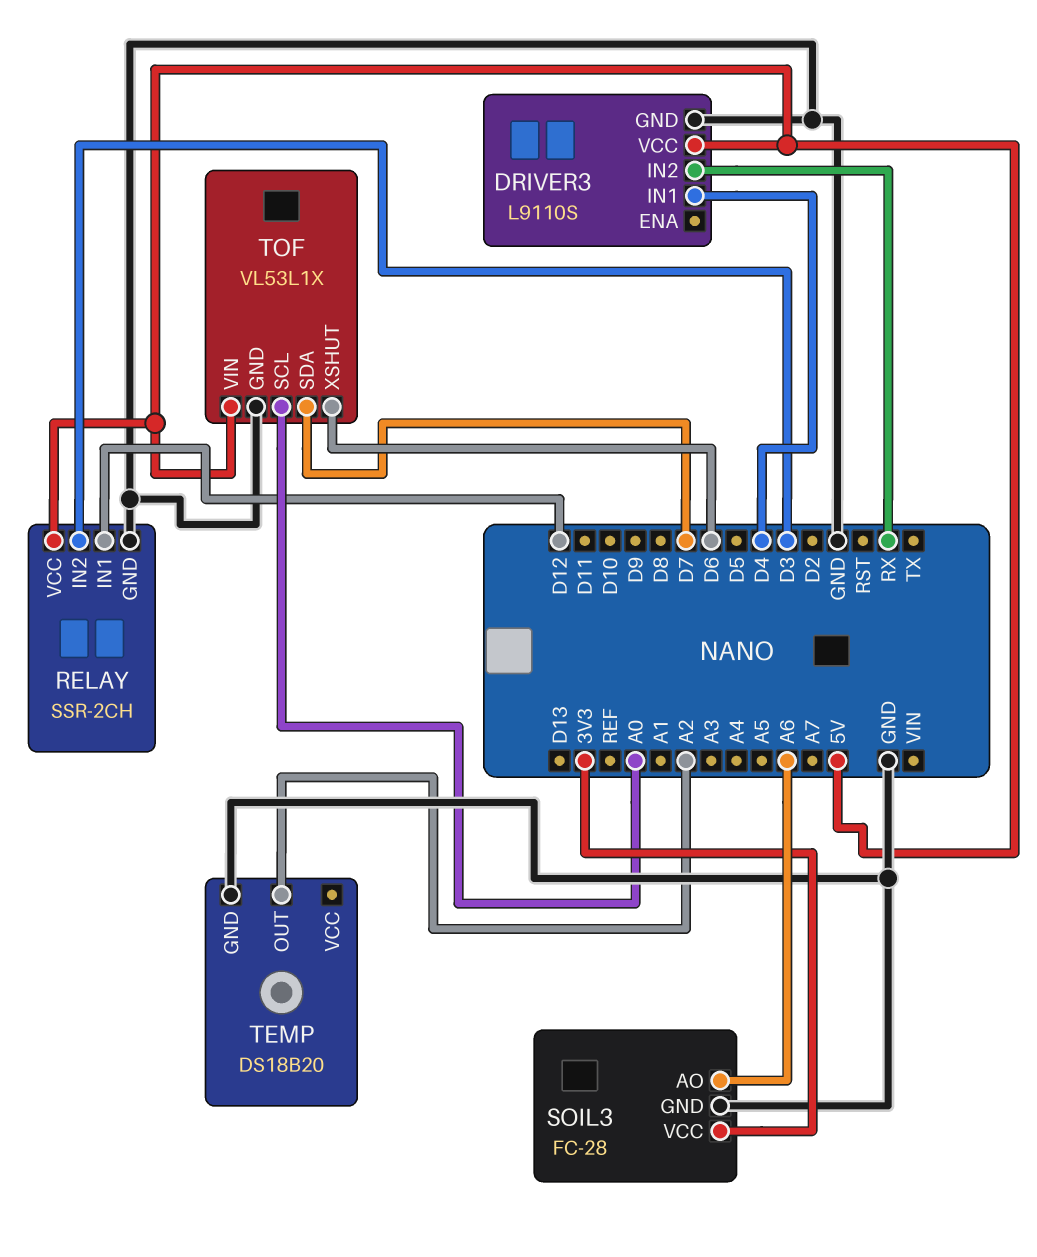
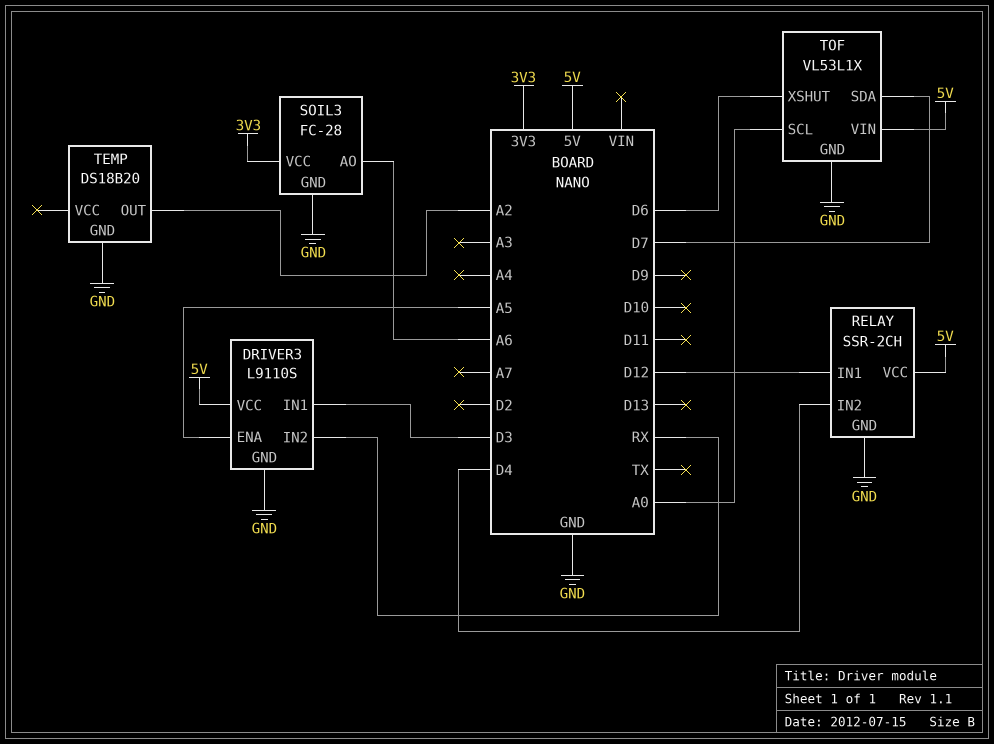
DRIVER3 pin ENA: none -> A5
DRIVER3 pin IN1: D4 -> D3
RELAY pin IN2: D3 -> D4

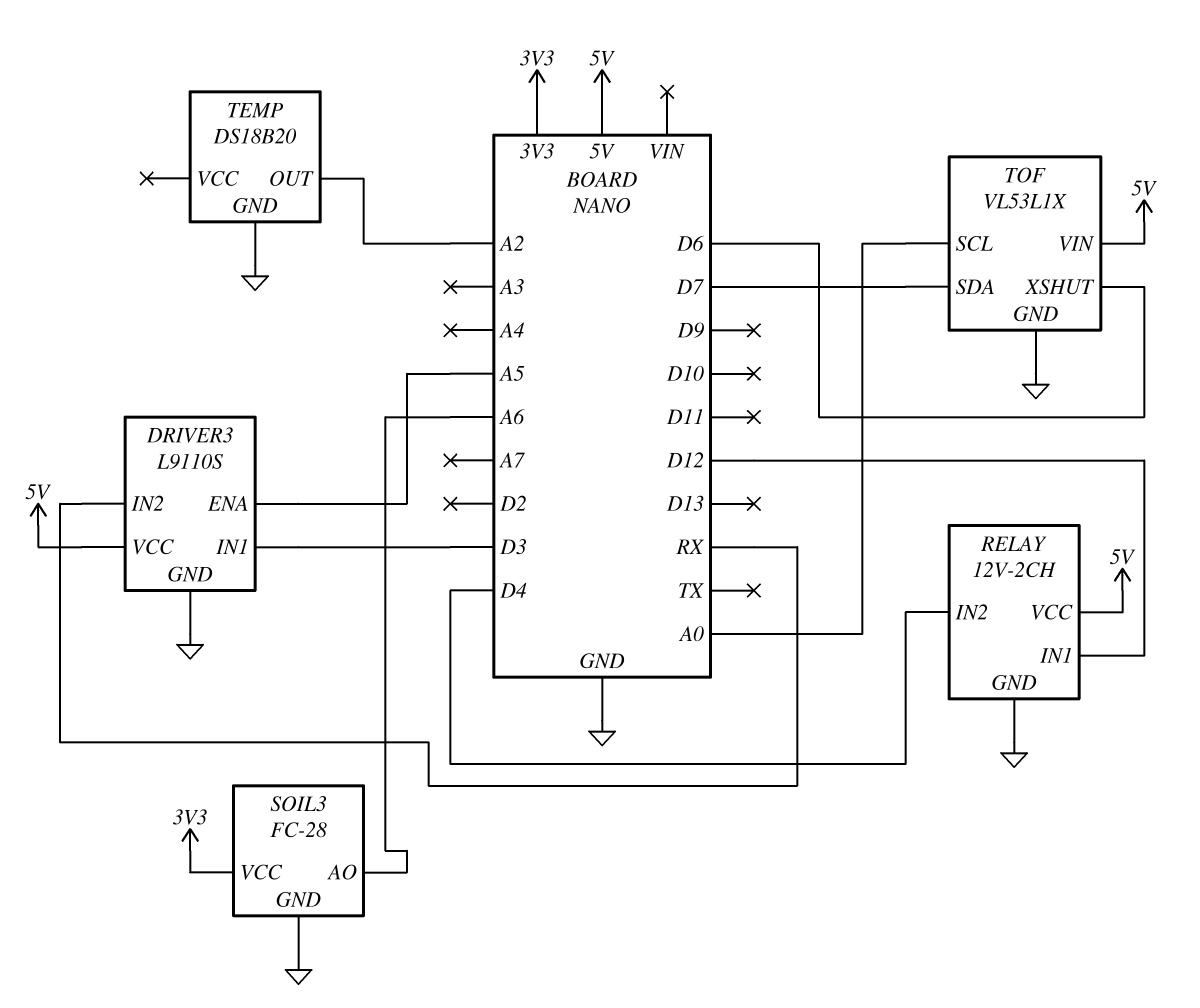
RELAY: SSR-2CH -> 12V-2CH

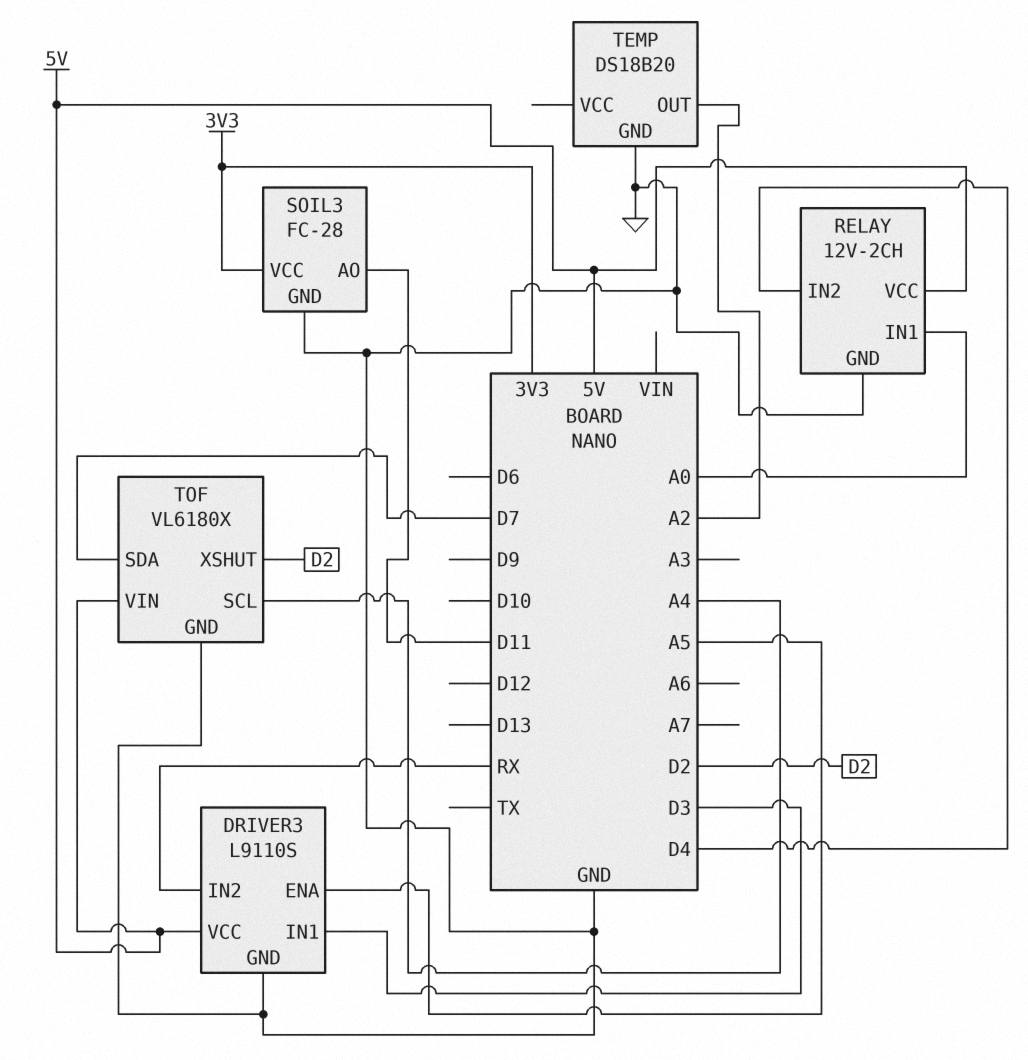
RELAY pin IN1: D12 -> A0
SOIL3 pin AO: A6 -> D11
TOF: VL53L1X -> VL6180X
TOF pin SCL: A0 -> A4
TOF pin XSHUT: D6 -> D2

